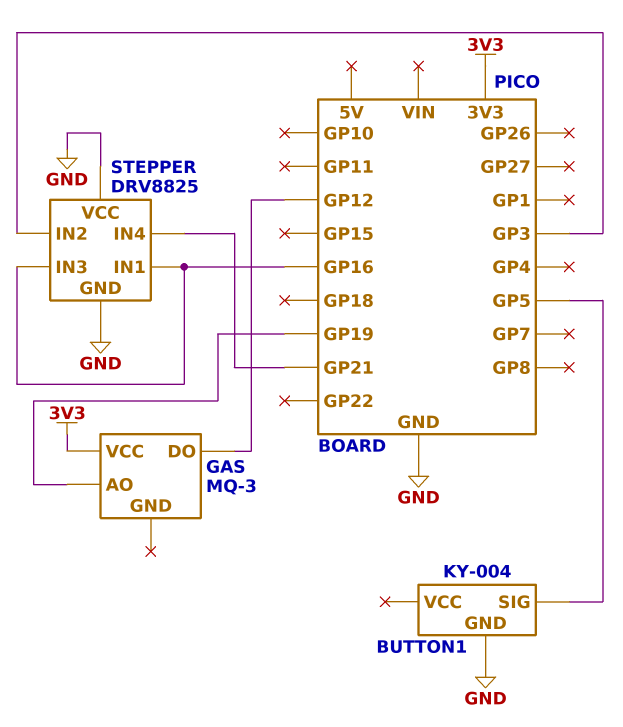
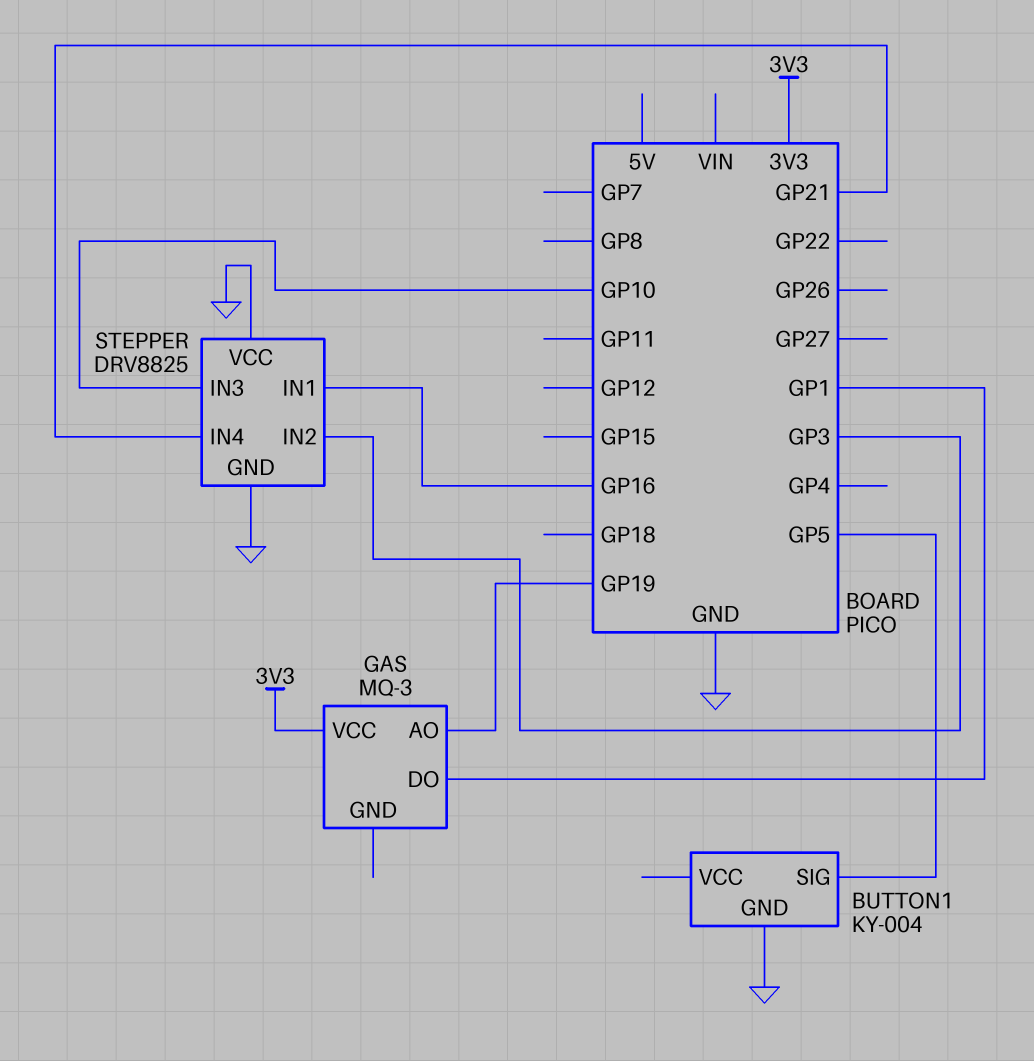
GAS pin DO: GP12 -> GP1
STEPPER pin IN3: GP16 -> GP10

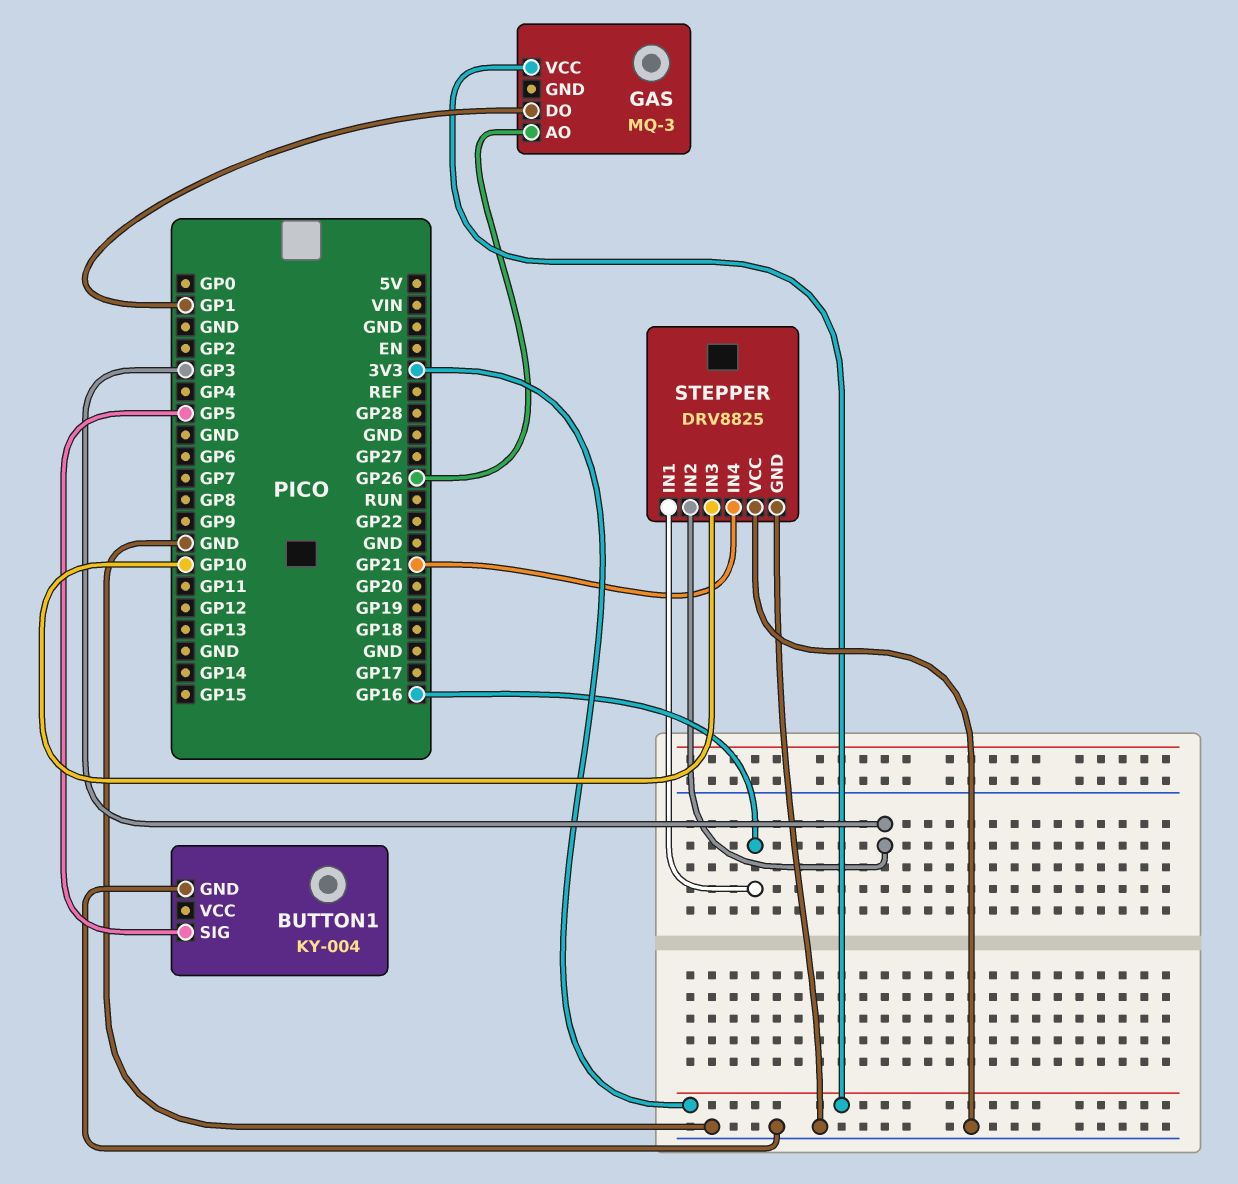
GAS pin AO: GP19 -> GP26

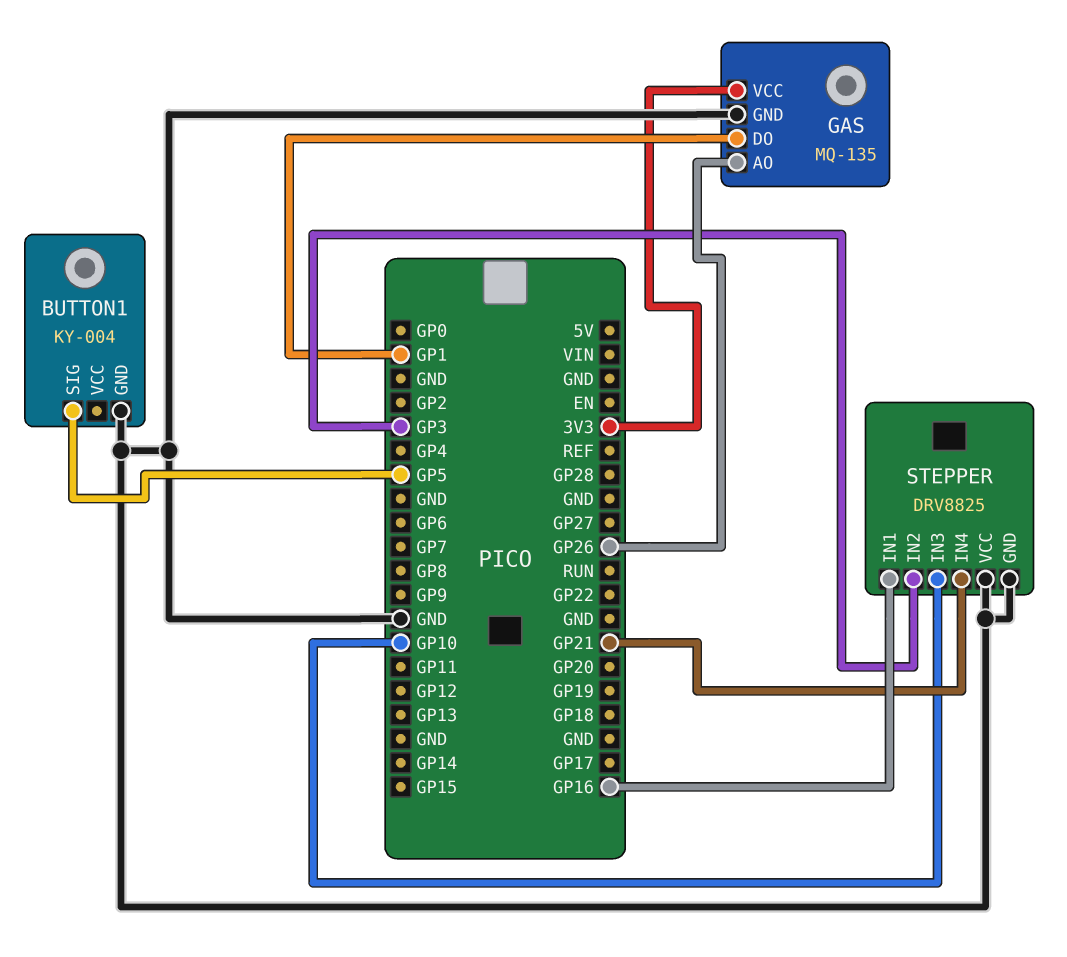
GAS: MQ-3 -> MQ-135
GAS pin GND: none -> GND

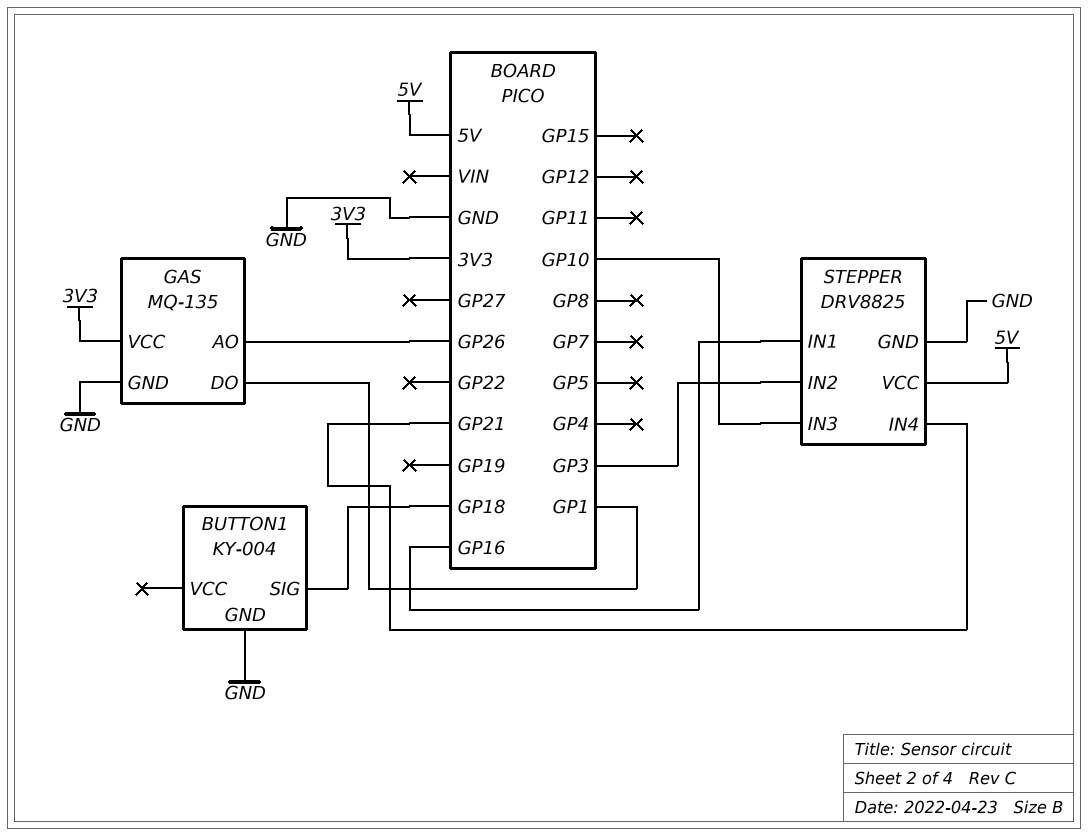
BUTTON1 pin SIG: GP5 -> GP18
STEPPER pin VCC: GND -> 5V

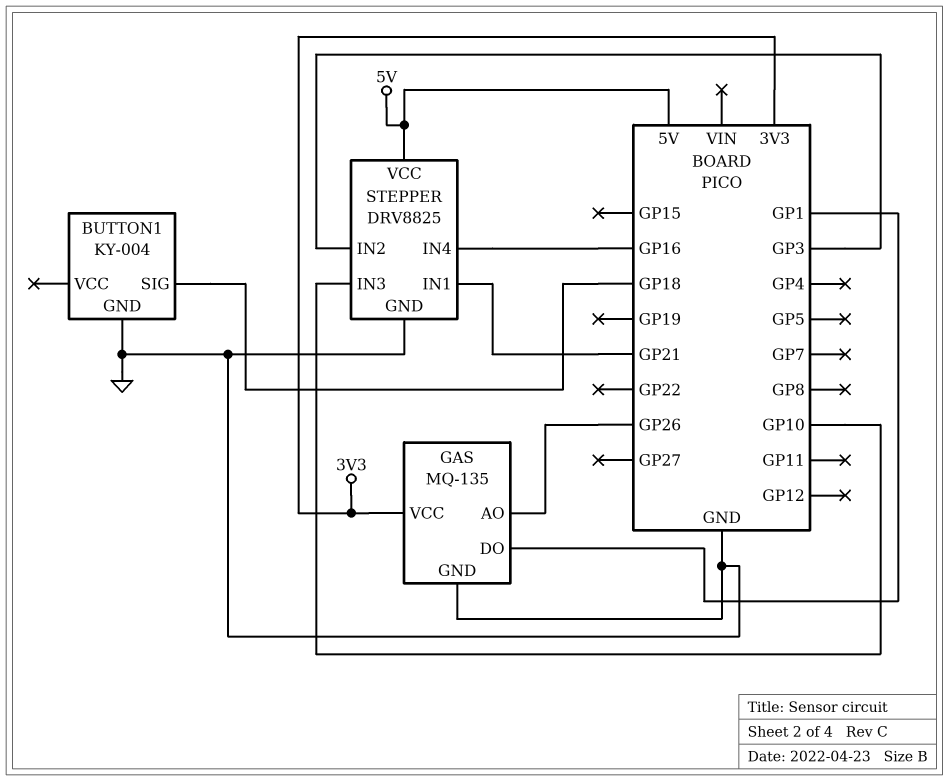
STEPPER pin IN1: GP16 -> GP21
STEPPER pin IN4: GP21 -> GP16

